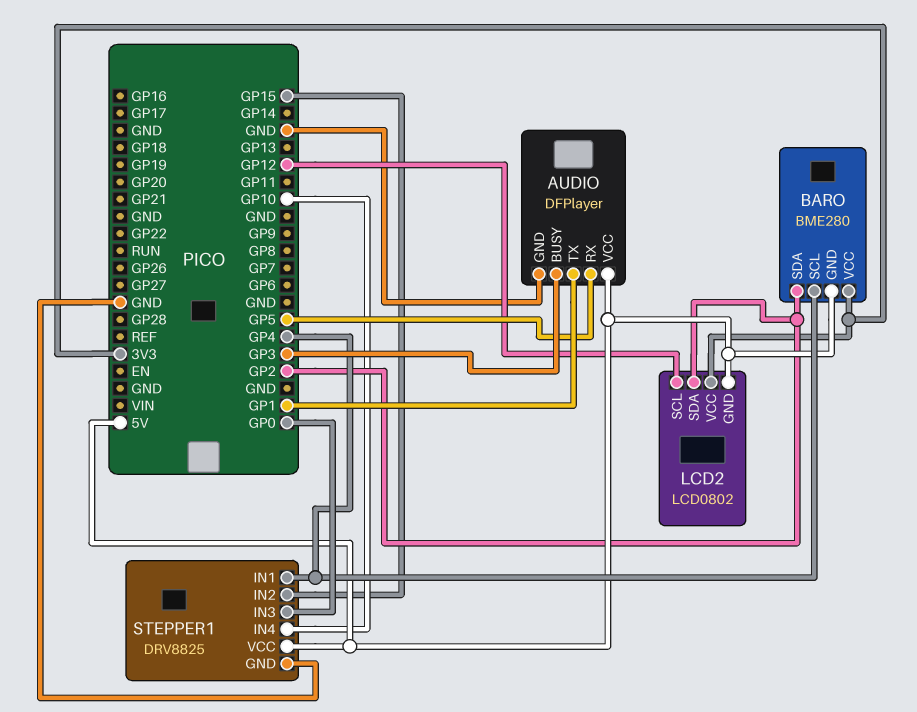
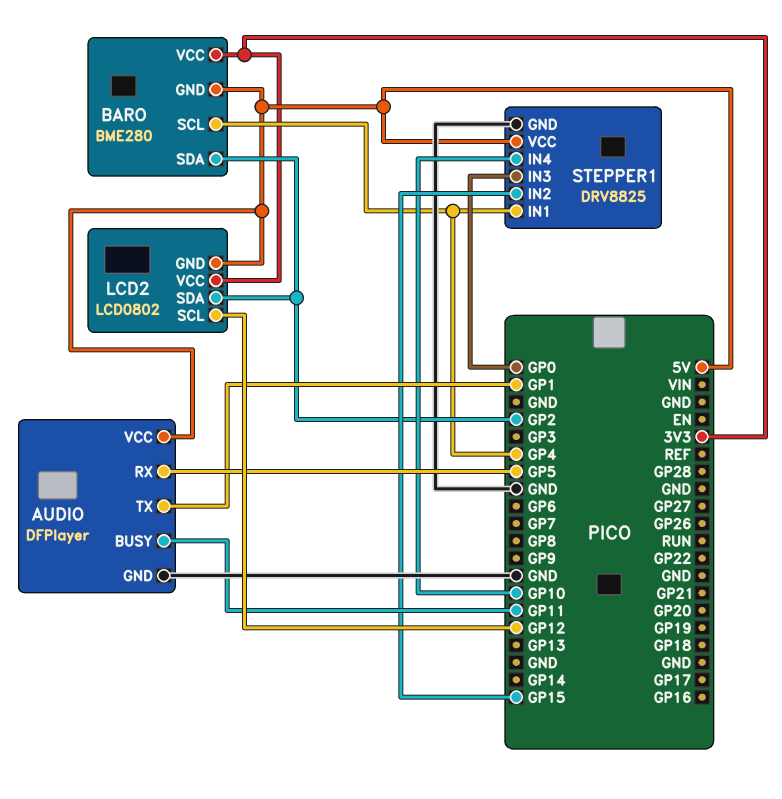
AUDIO pin BUSY: GP3 -> GP11

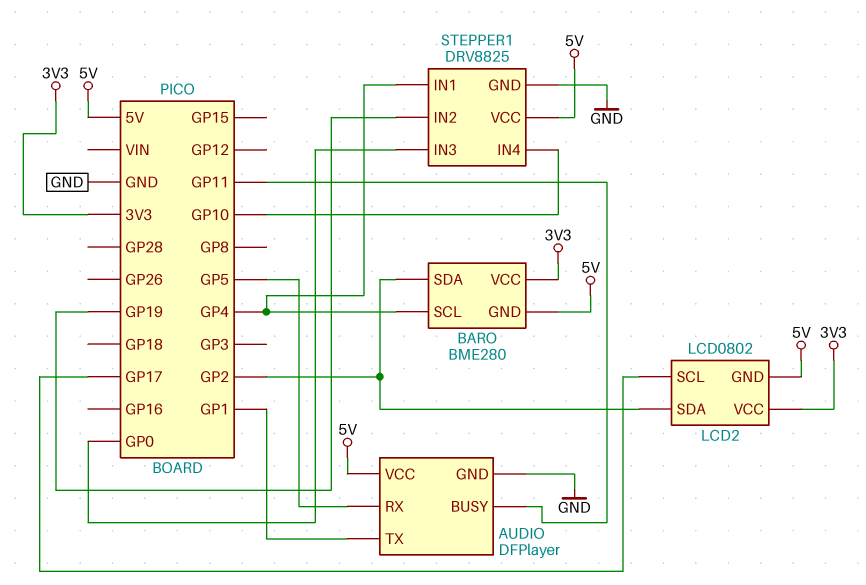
LCD2 pin SCL: GP12 -> GP17
STEPPER1 pin IN2: GP15 -> GP19

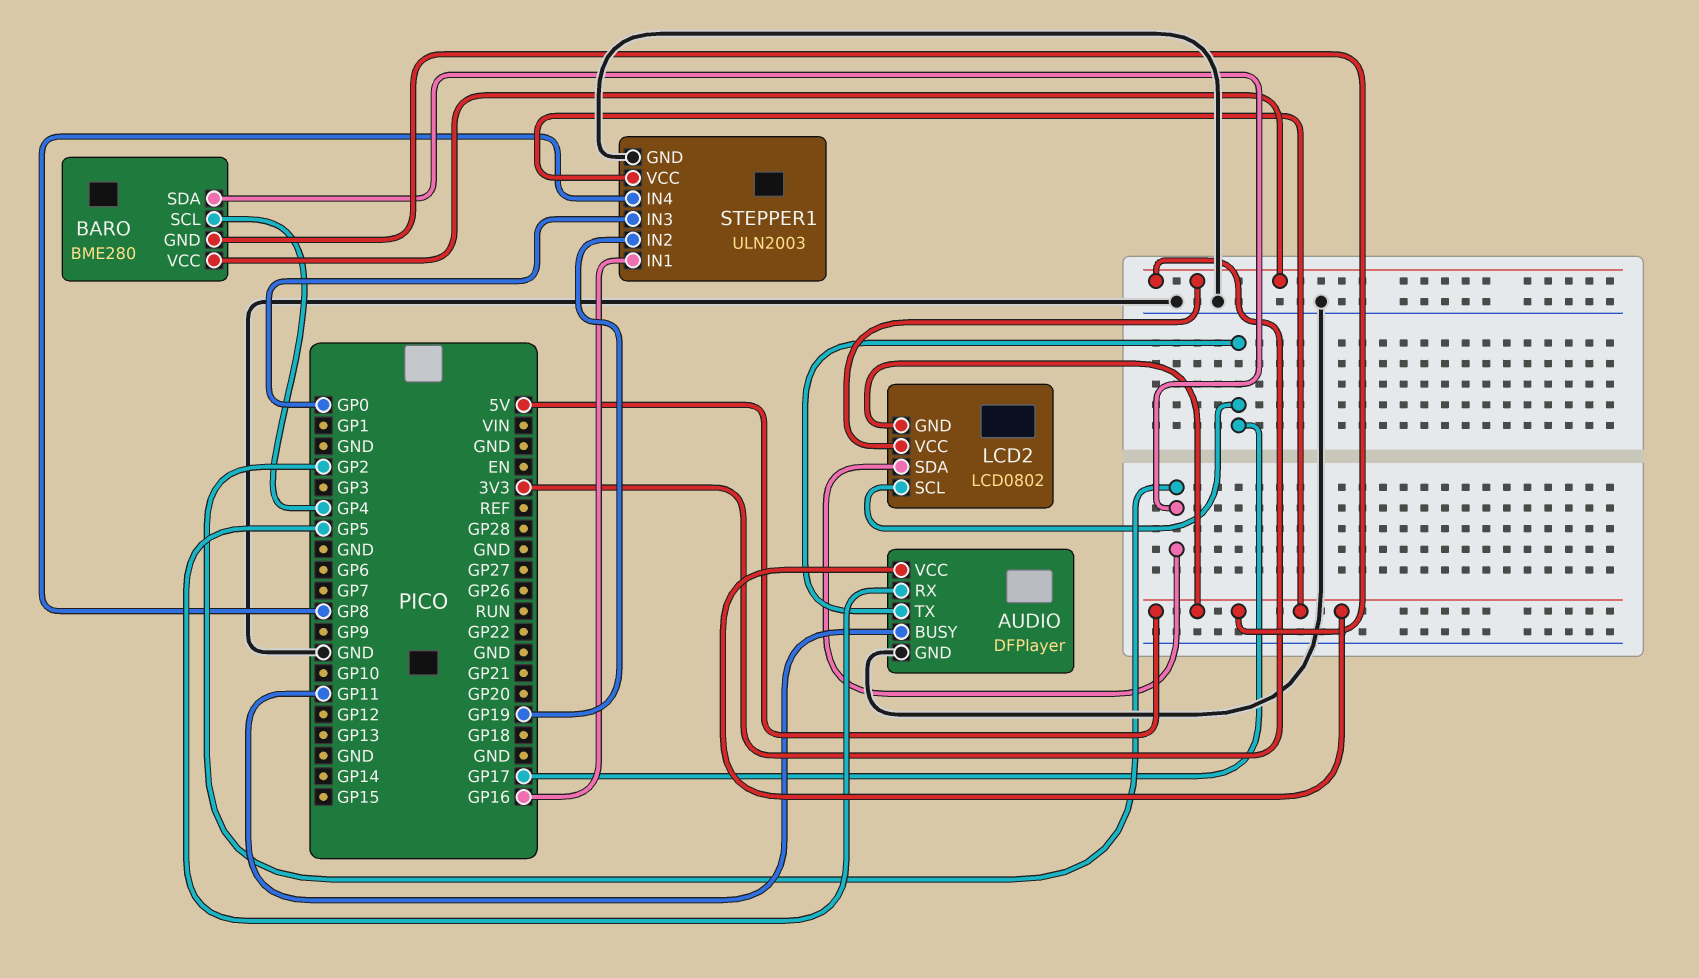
AUDIO pin TX: GP1 -> GP17
STEPPER1: DRV8825 -> ULN2003
STEPPER1 pin IN1: GP4 -> GP16
STEPPER1 pin IN4: GP10 -> GP8

